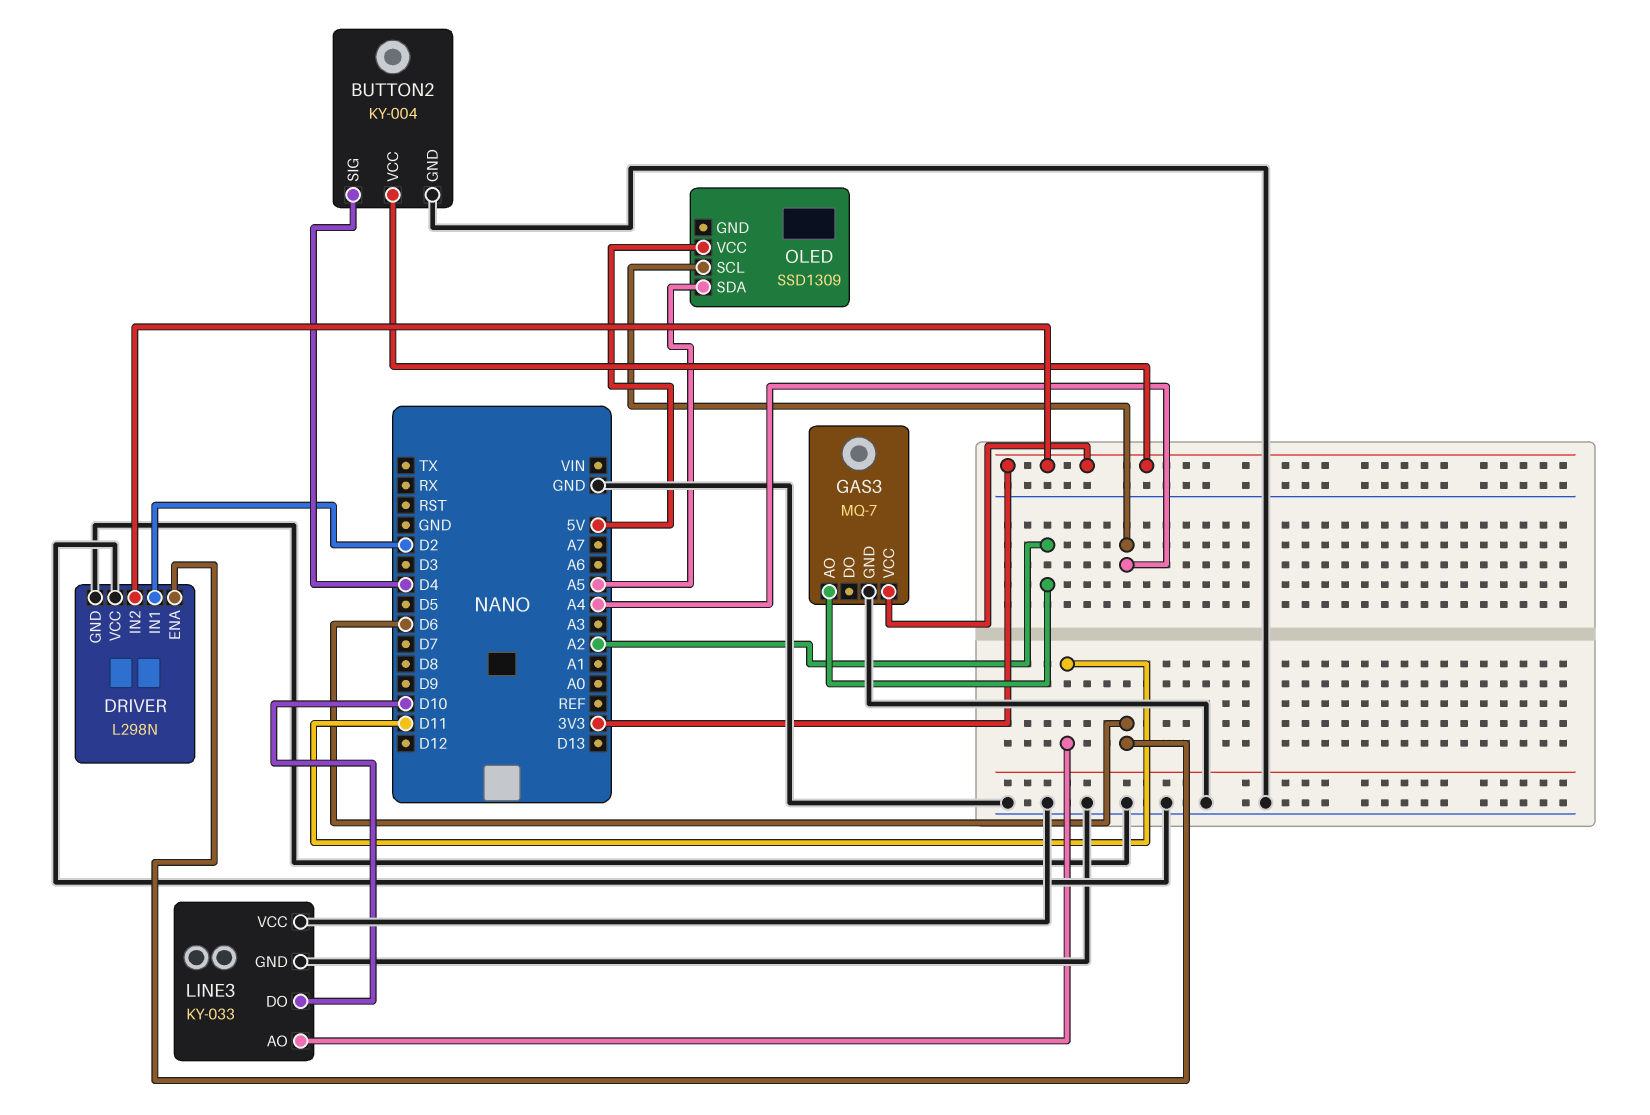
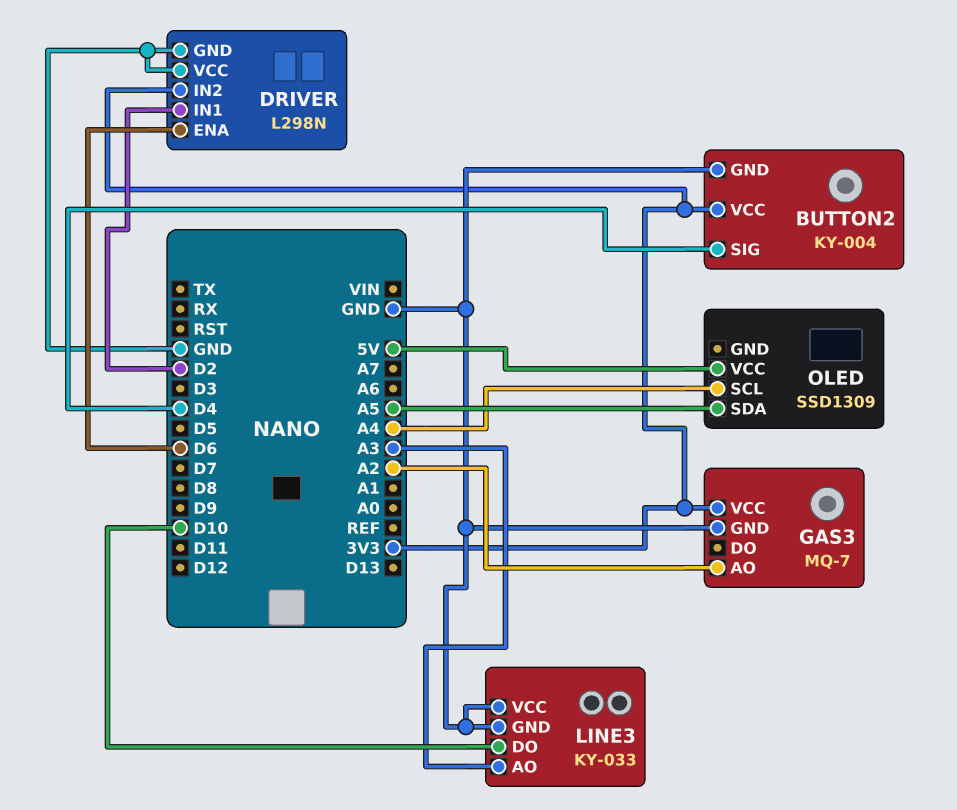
LINE3 pin AO: D11 -> A3

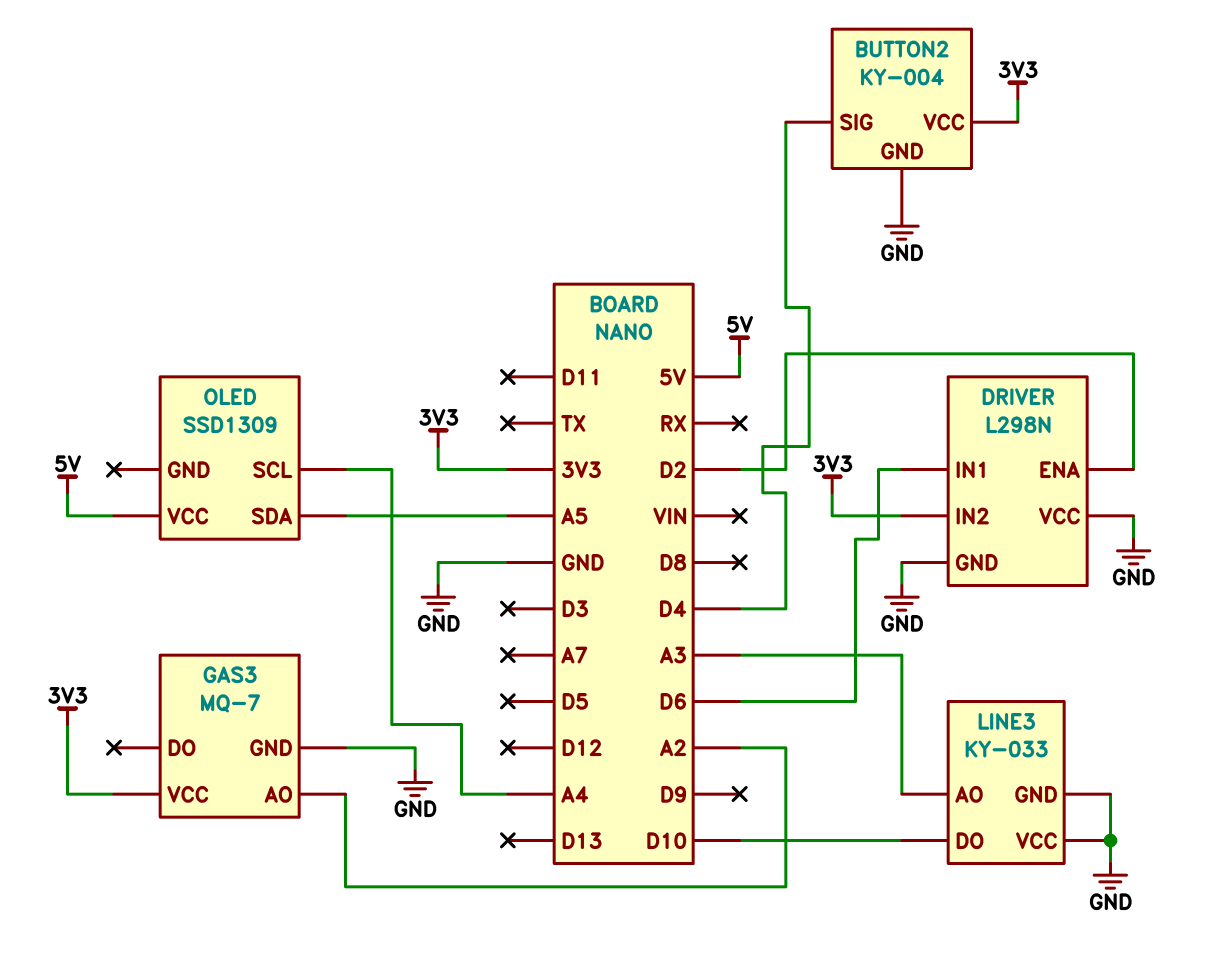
DRIVER pin ENA: D6 -> D2
DRIVER pin IN1: D2 -> D6

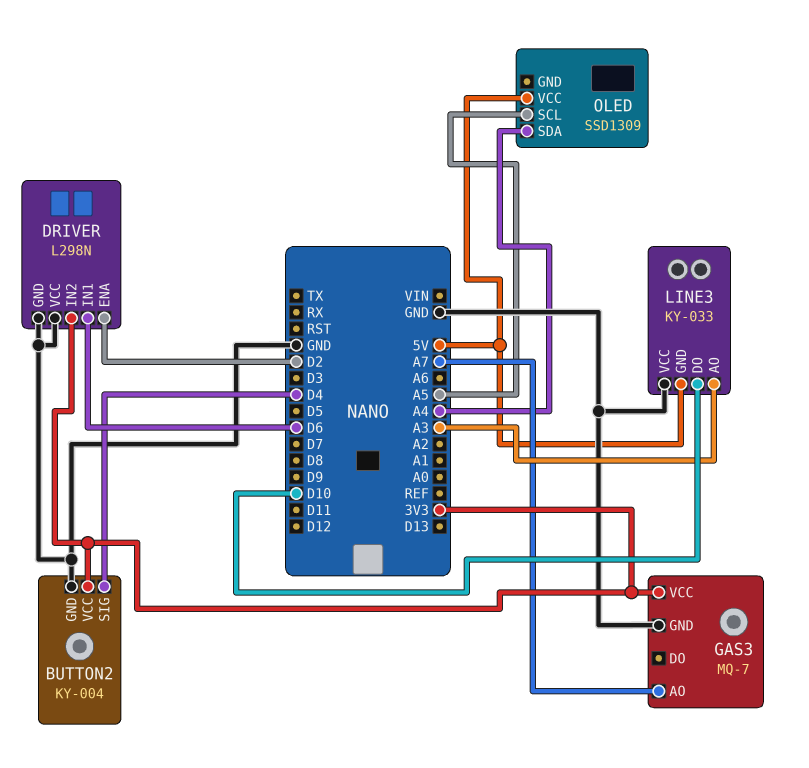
GAS3 pin AO: A2 -> A7
LINE3 pin GND: GND -> 5V
OLED pin SCL: A4 -> A5
OLED pin SDA: A5 -> A4

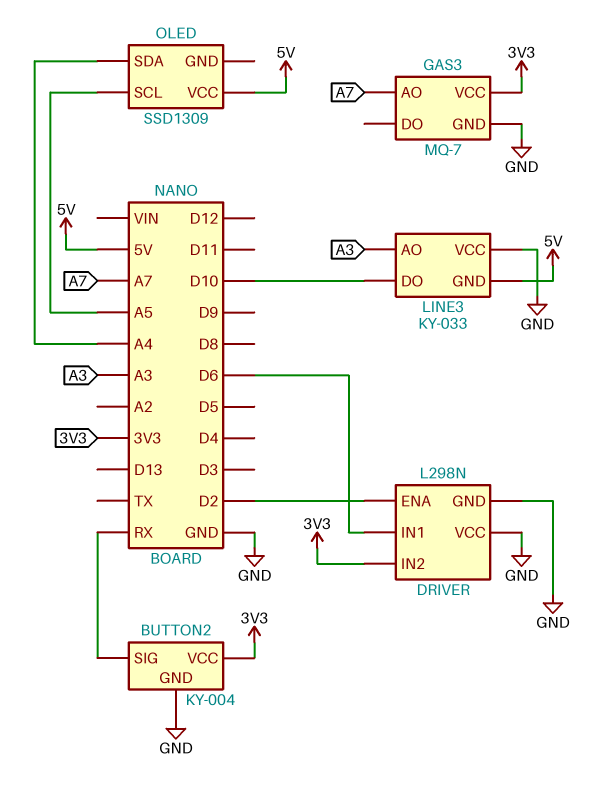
BUTTON2 pin SIG: D4 -> RX

